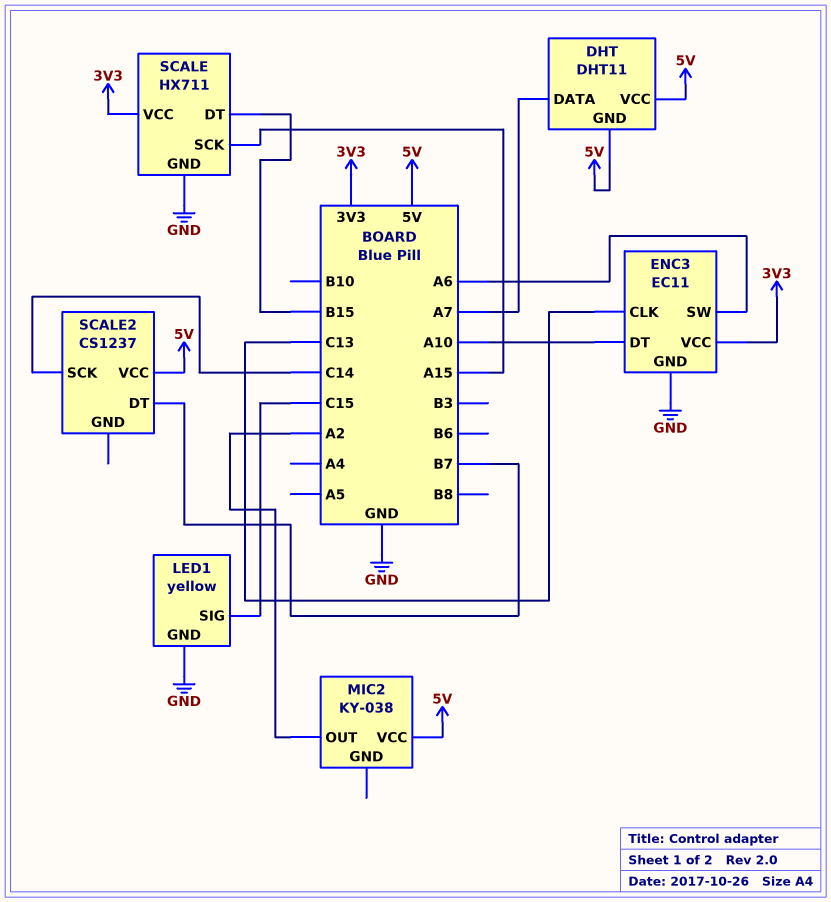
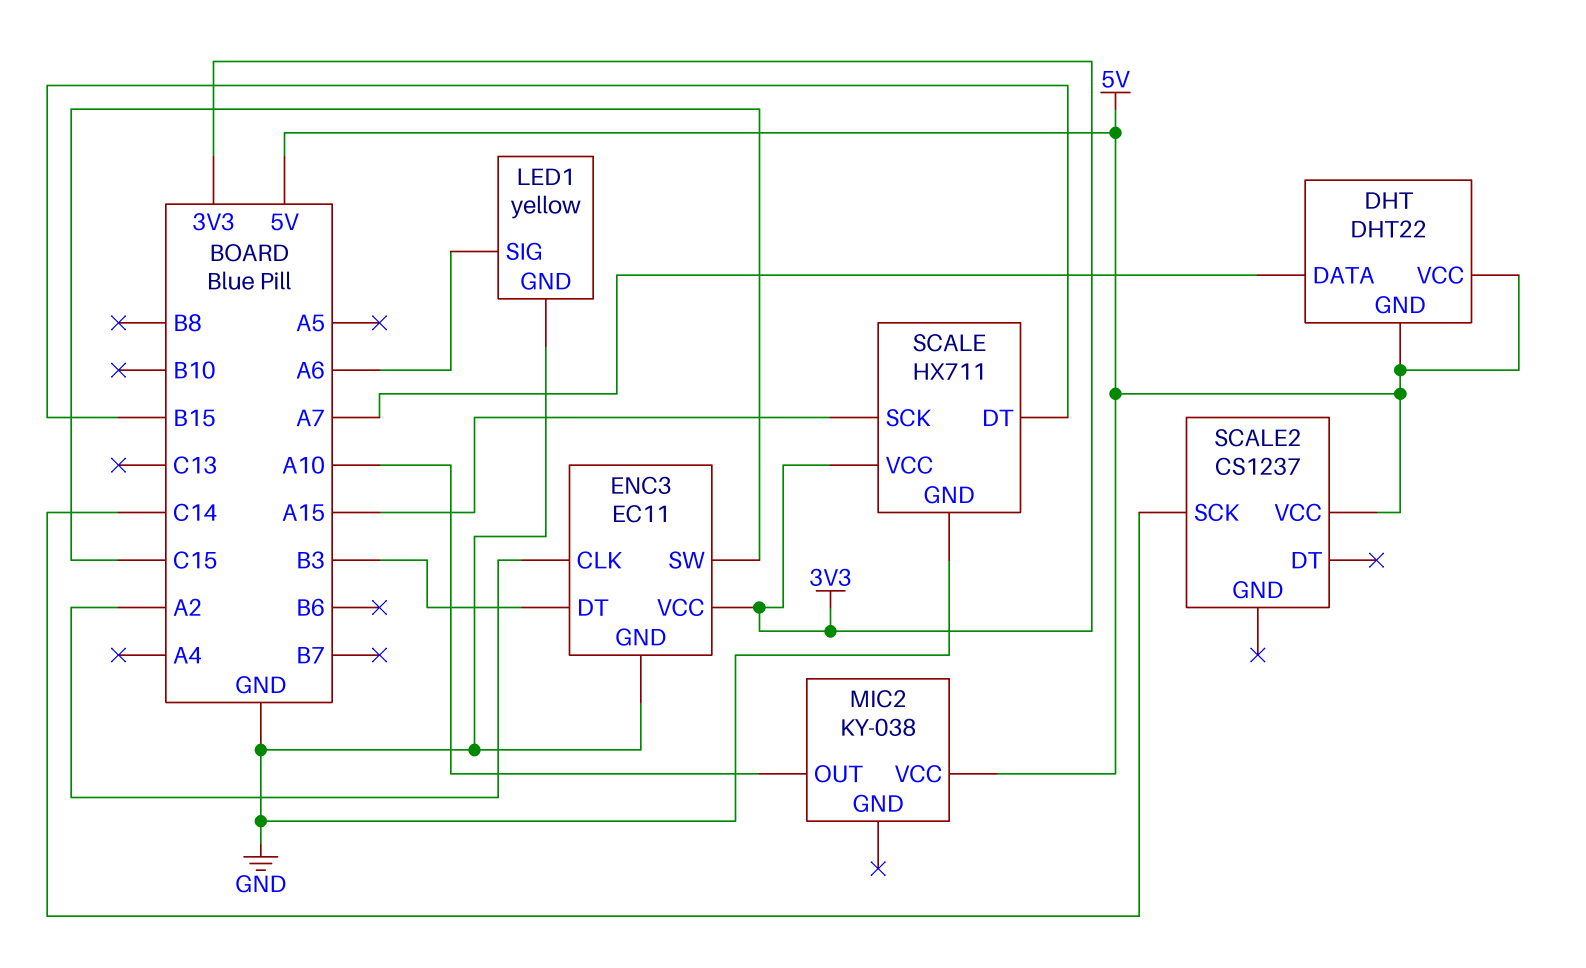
DHT: DHT11 -> DHT22
ENC3 pin CLK: C13 -> A2
ENC3 pin DT: A10 -> B3
ENC3 pin SW: A6 -> C15
LED1 pin SIG: C15 -> A6
MIC2 pin OUT: A2 -> A10
SCALE2 pin DT: B7 -> none

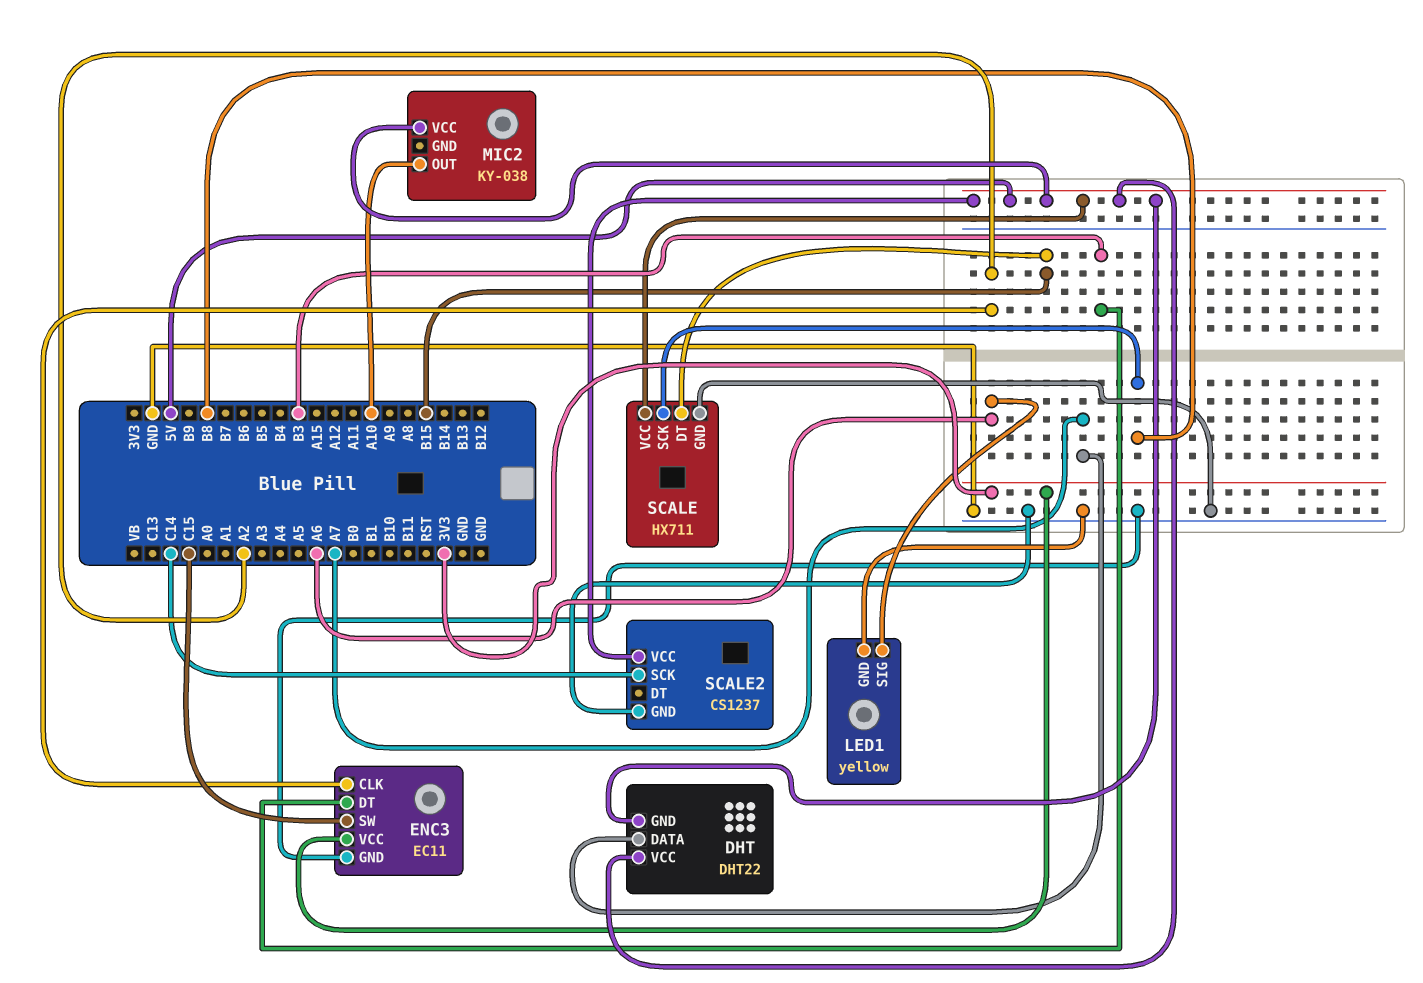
SCALE pin SCK: A15 -> B8
SCALE pin VCC: 3V3 -> 5V
SCALE2 pin GND: none -> GND

